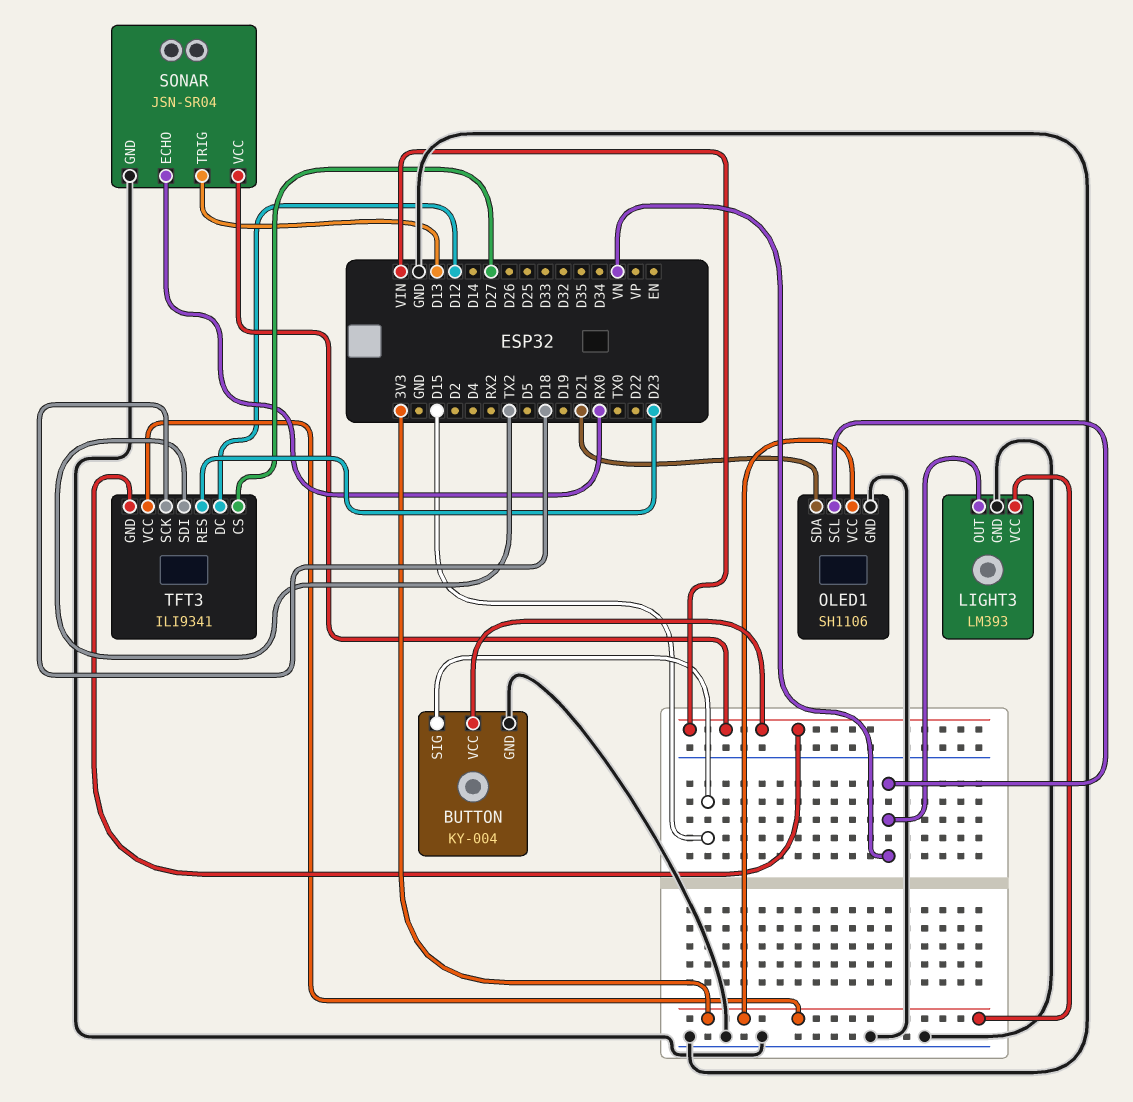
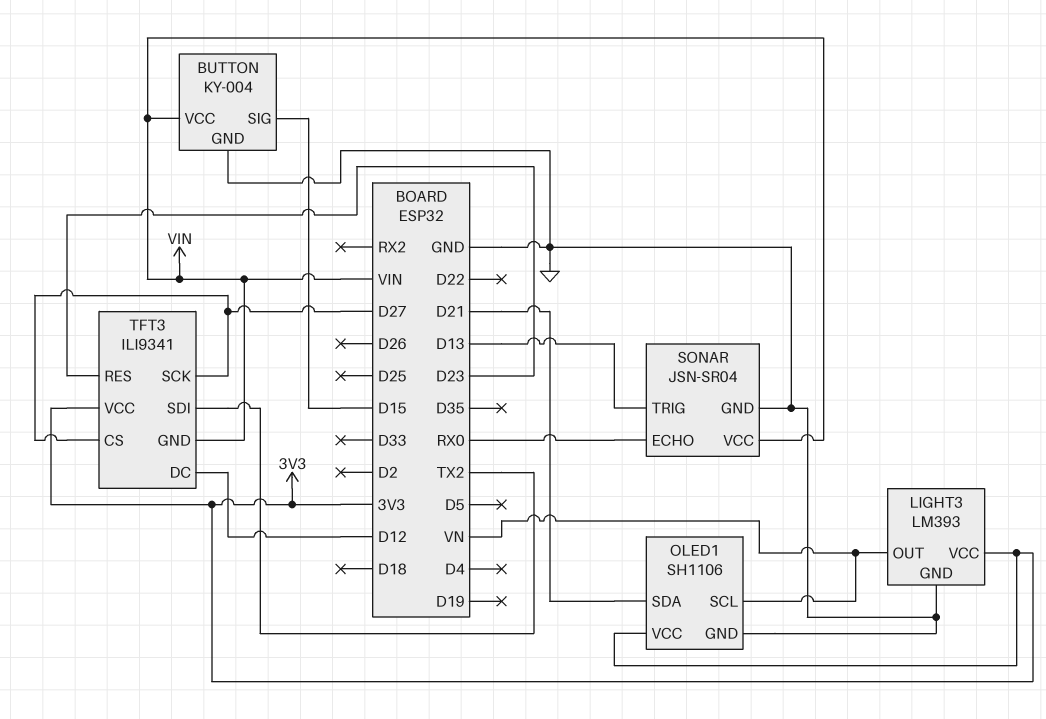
TFT3 pin SCK: D18 -> D27

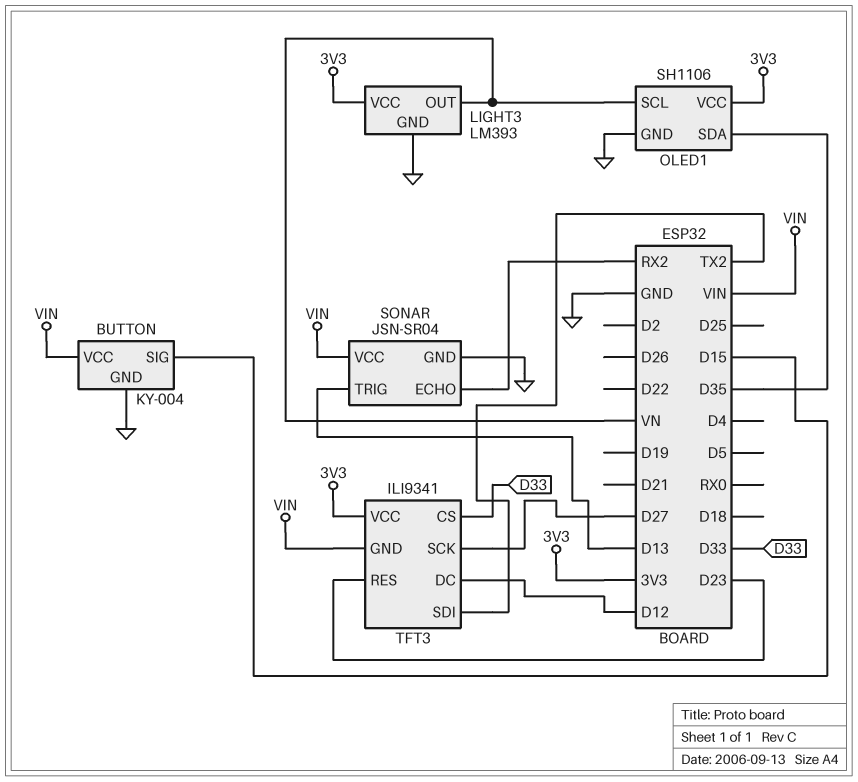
OLED1 pin SDA: D21 -> D35
SONAR pin ECHO: RX0 -> RX2
TFT3 pin CS: D27 -> D33

